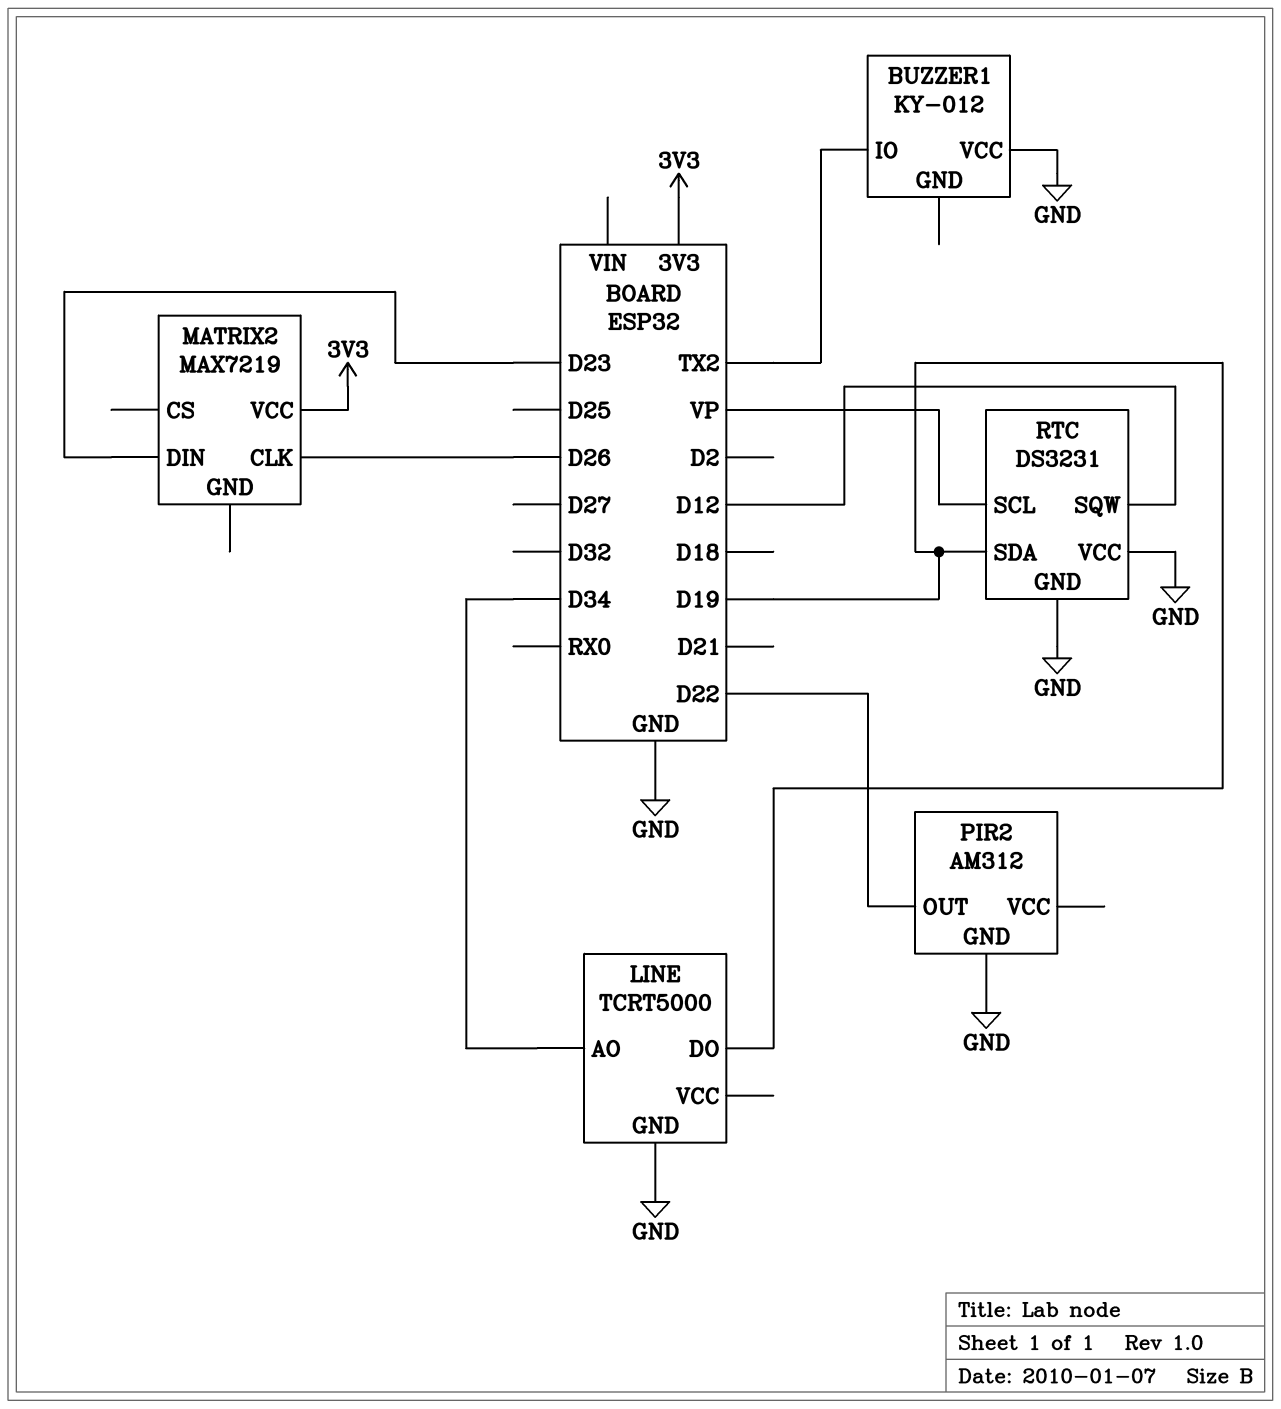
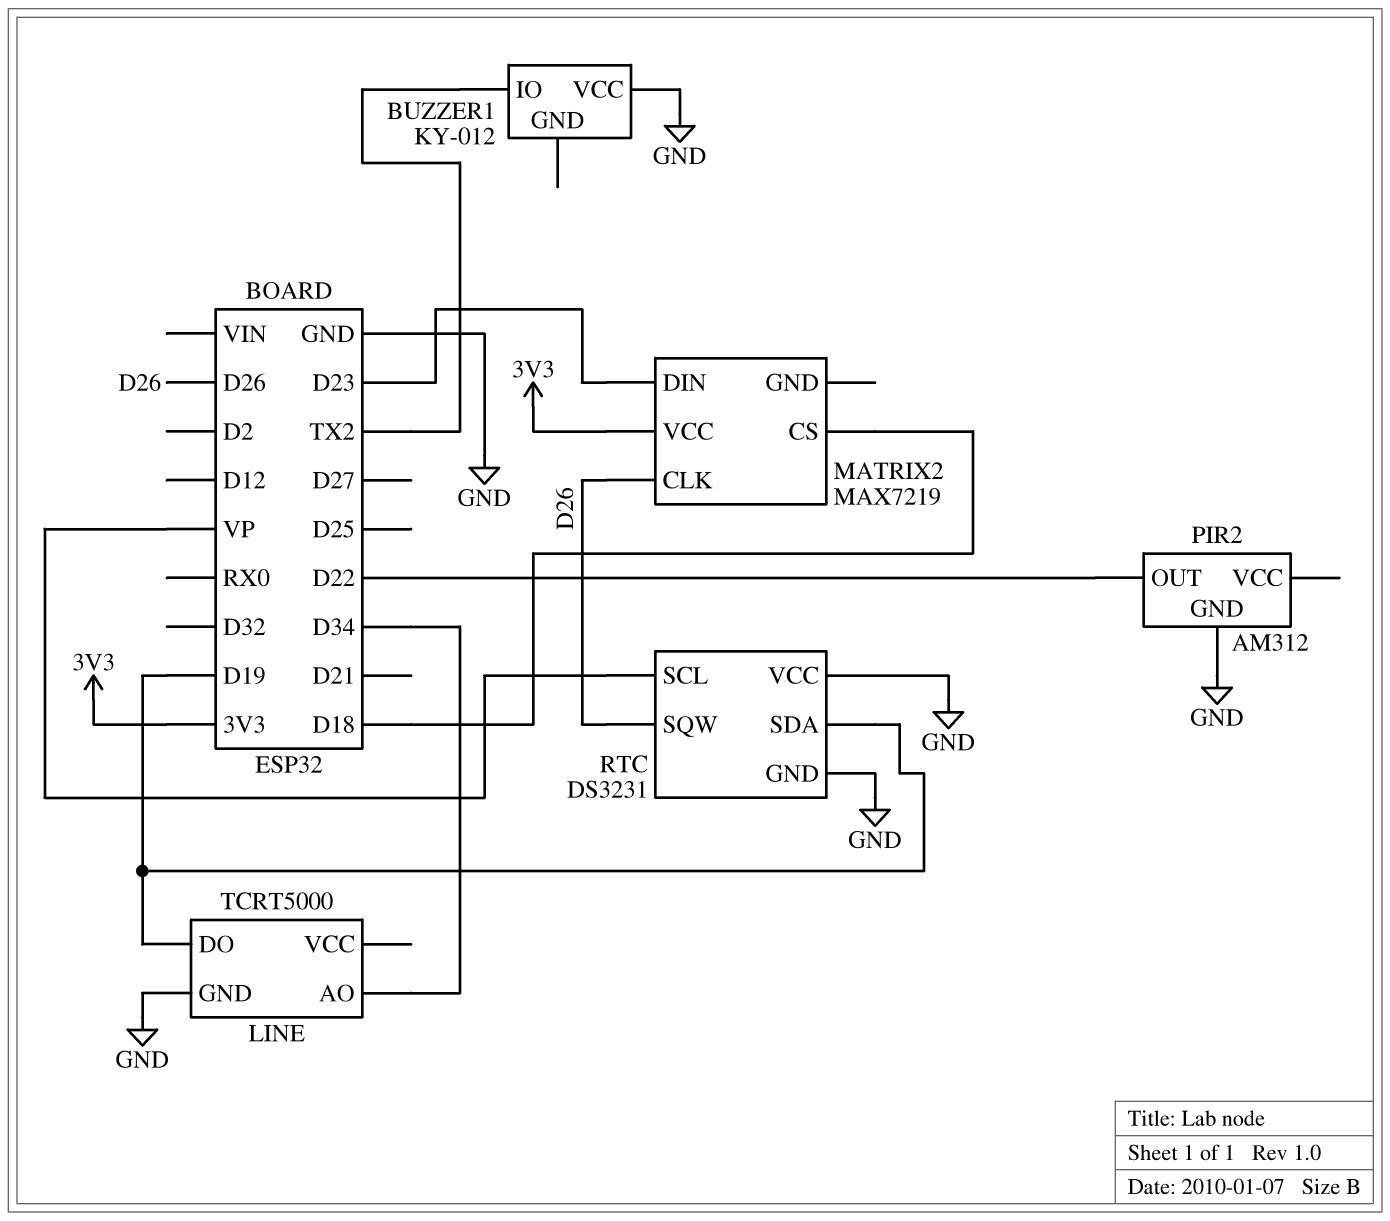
MATRIX2 pin CS: none -> D18
RTC pin SQW: D12 -> D26

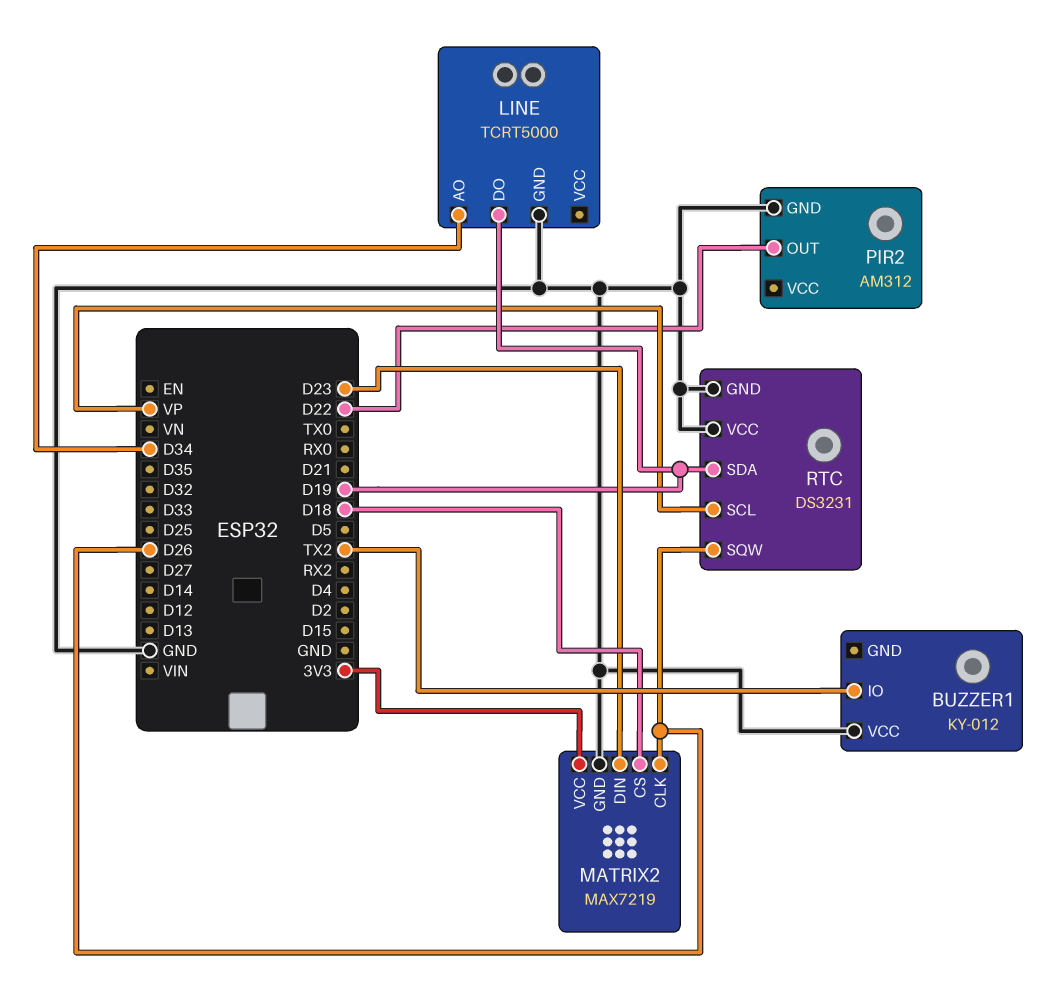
MATRIX2 pin GND: none -> GND

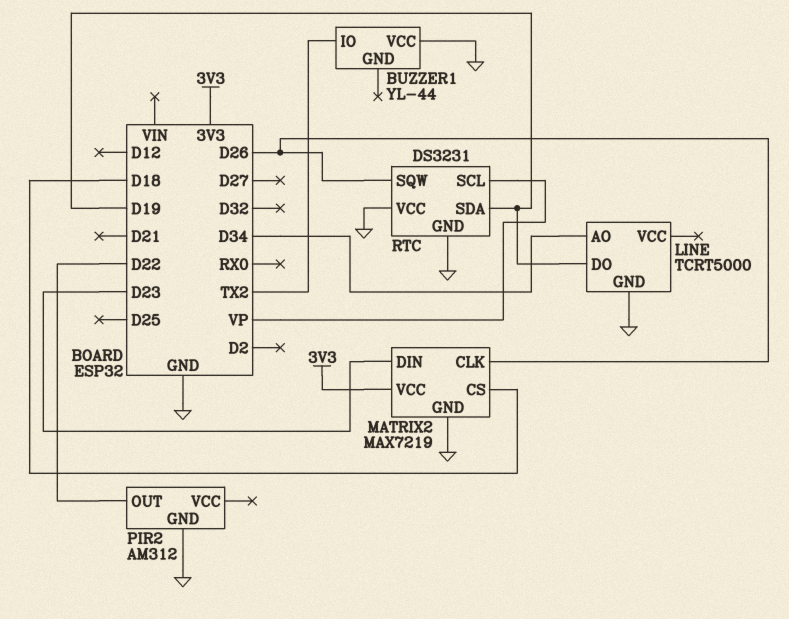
BUZZER1: KY-012 -> YL-44

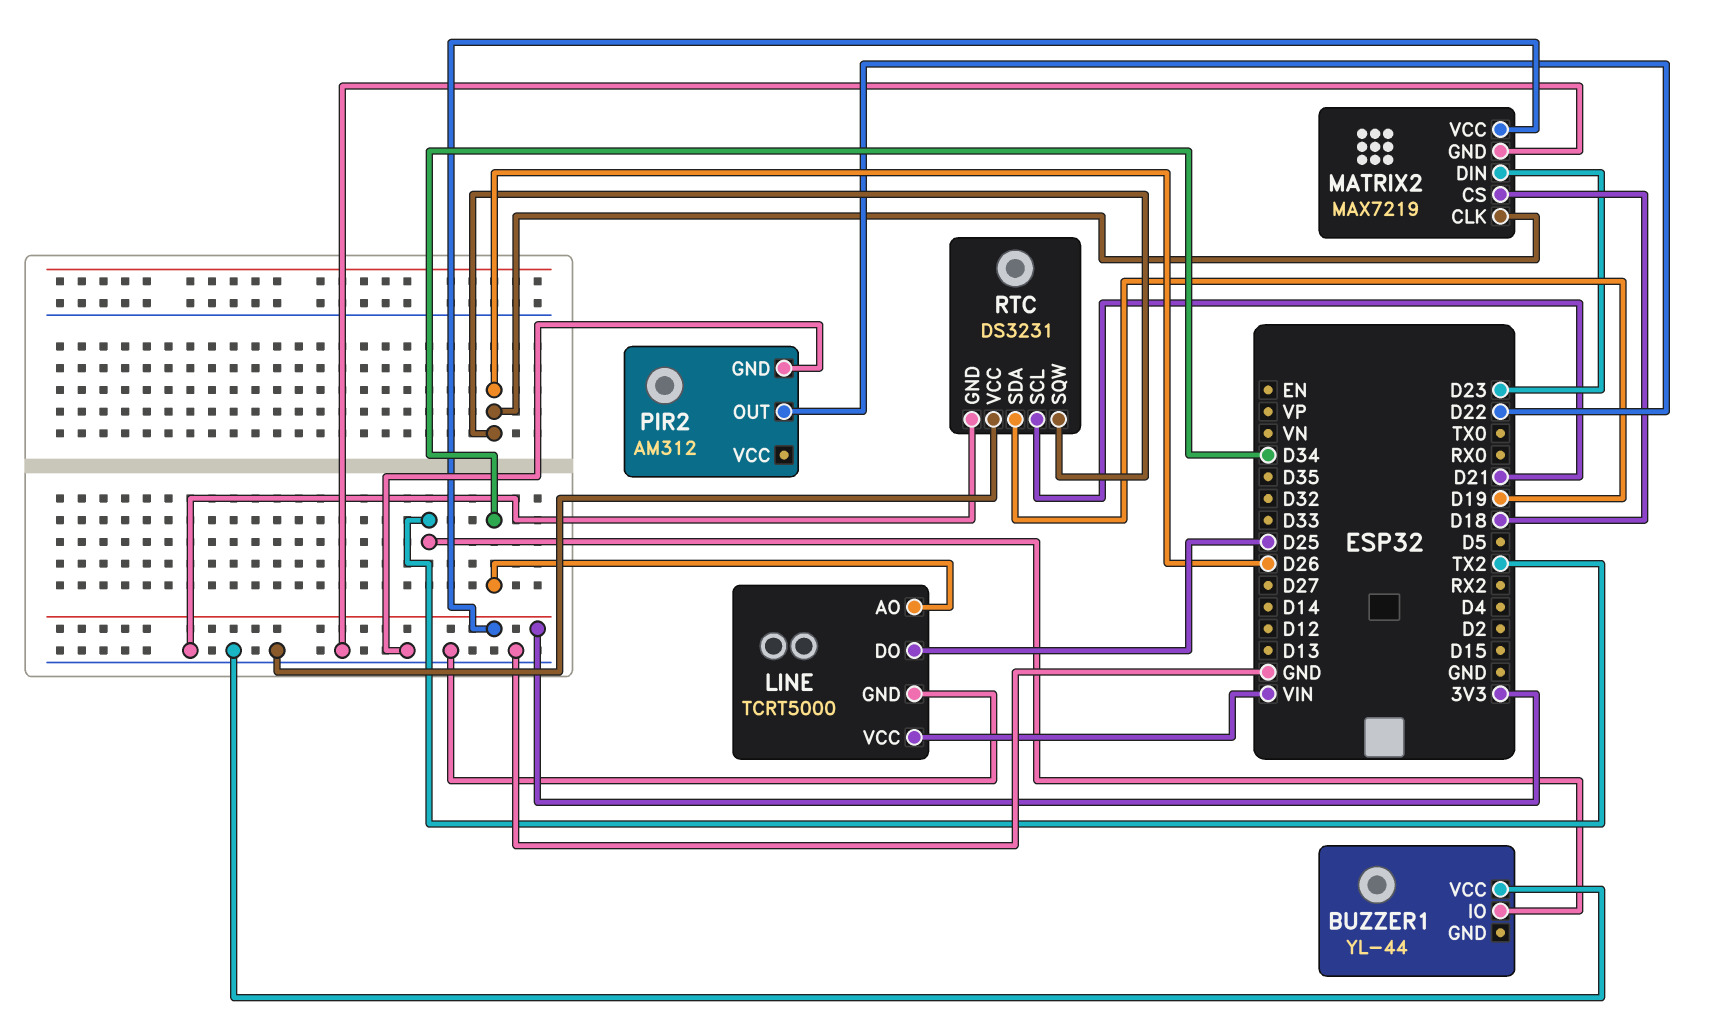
LINE pin DO: D19 -> D25
LINE pin VCC: none -> VIN
RTC pin SCL: VP -> D21

